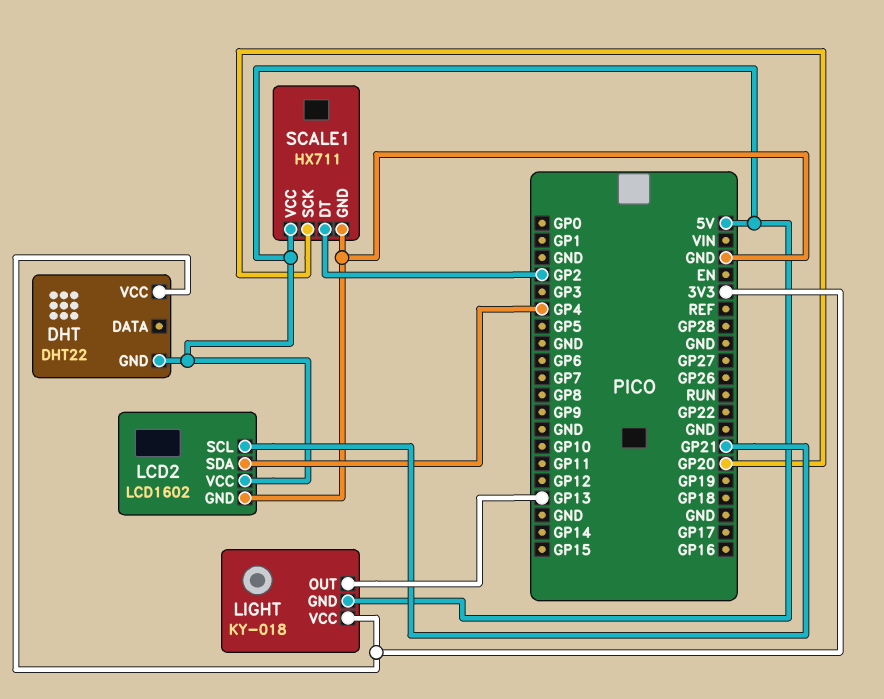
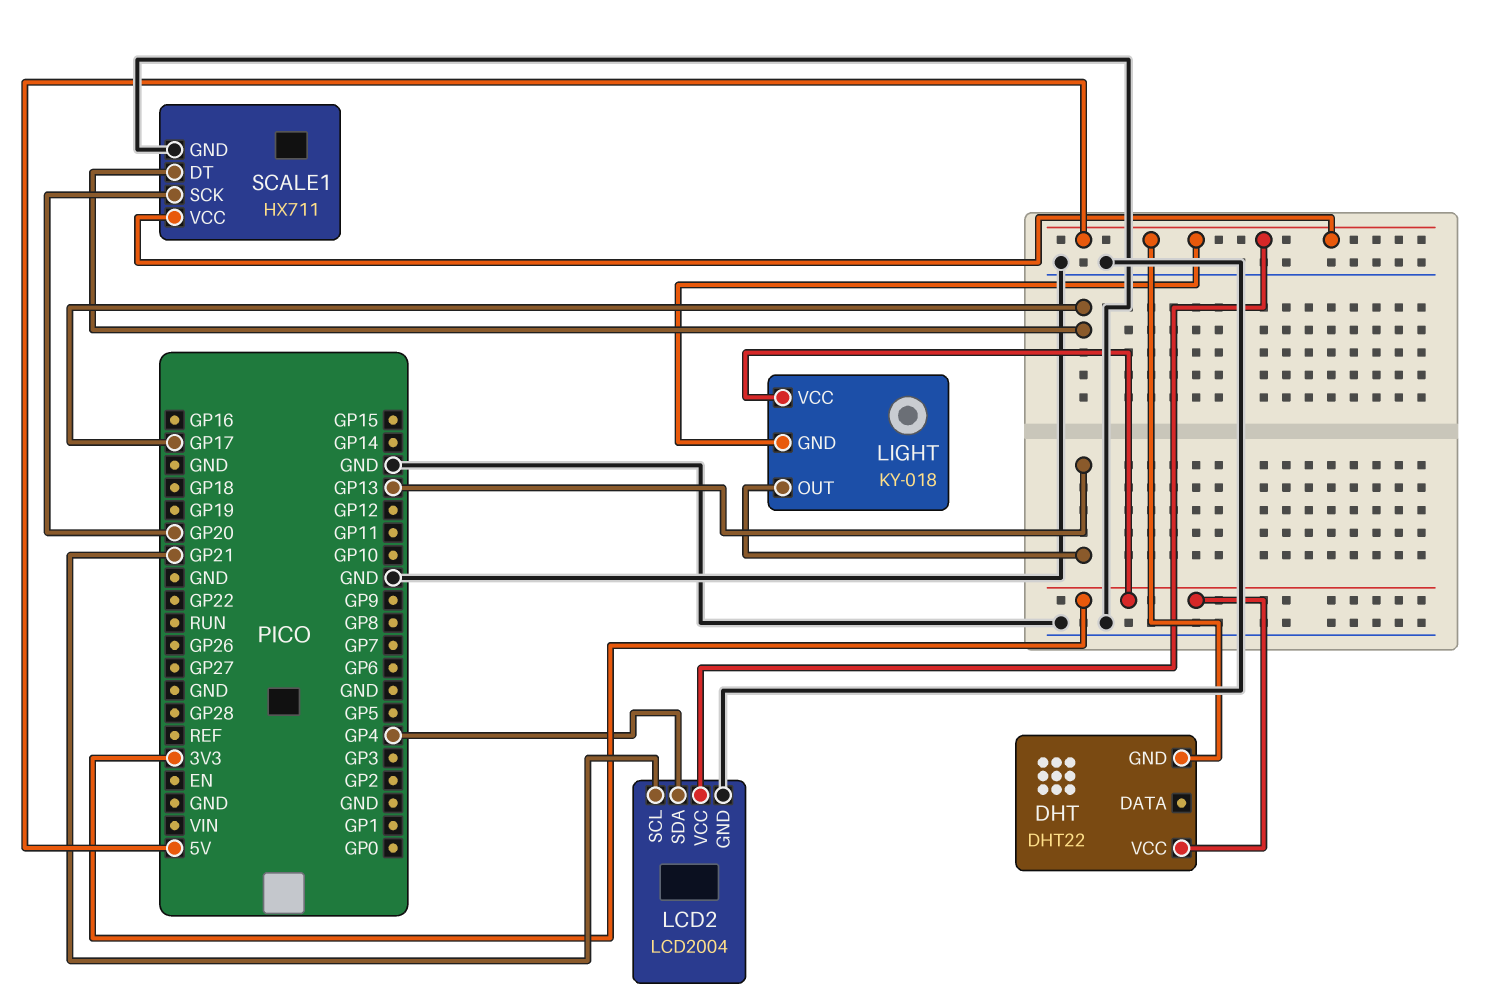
LCD2: LCD1602 -> LCD2004
SCALE1 pin DT: GP2 -> GP17

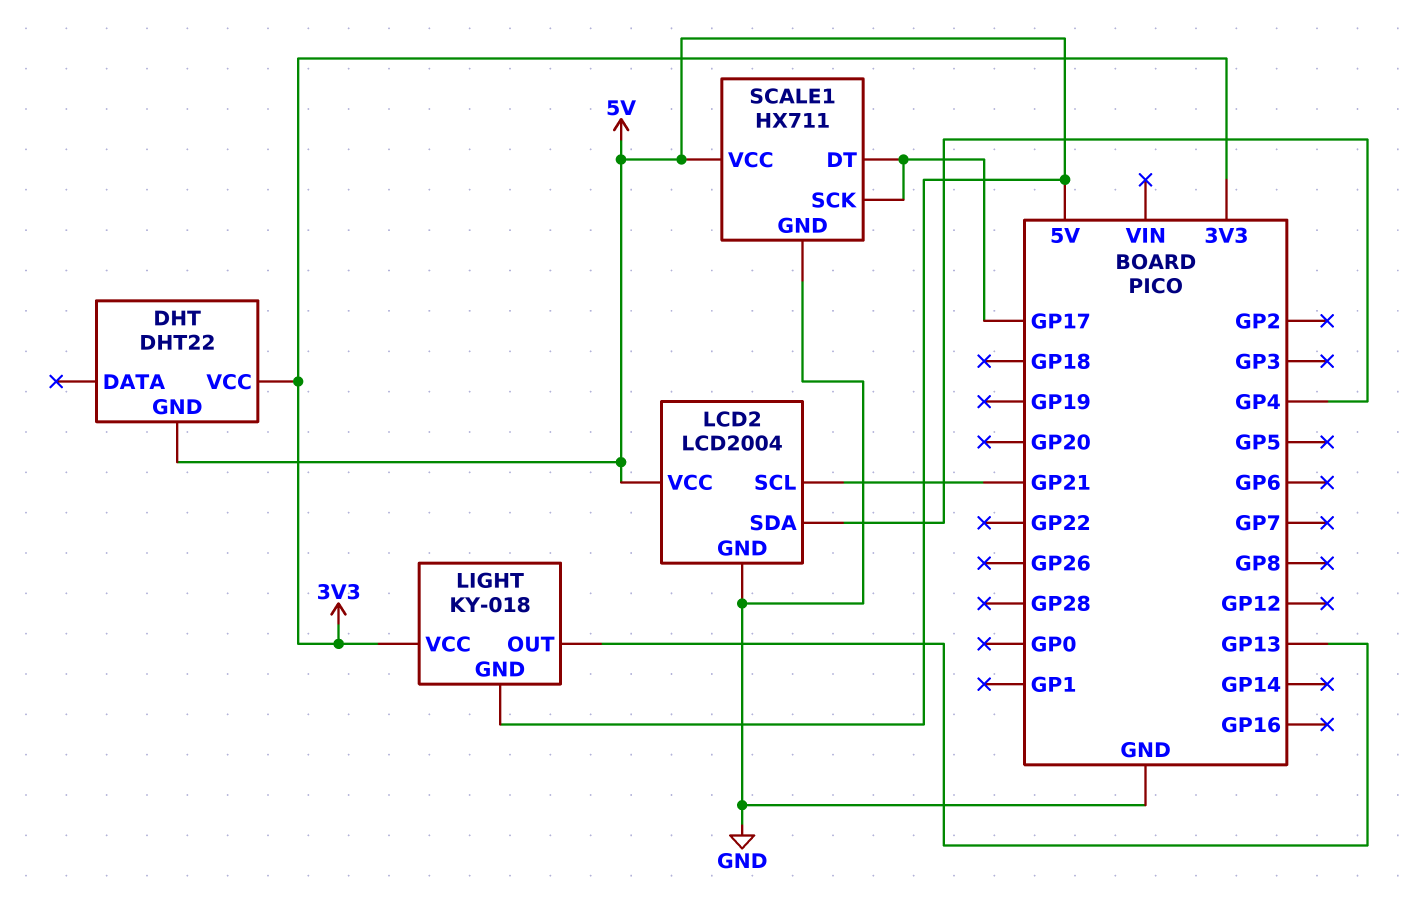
SCALE1 pin SCK: GP20 -> GP17

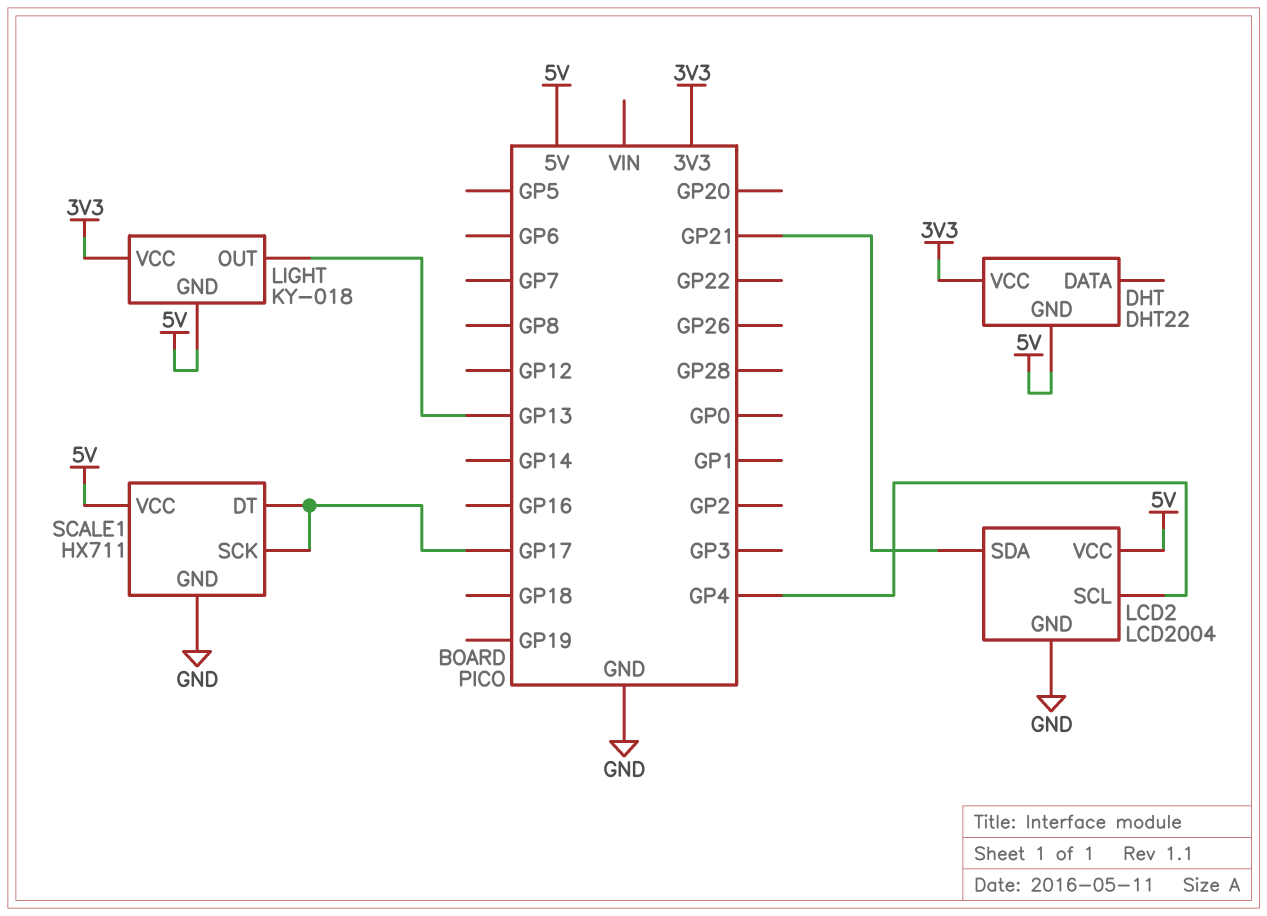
LCD2 pin SCL: GP21 -> GP4
LCD2 pin SDA: GP4 -> GP21

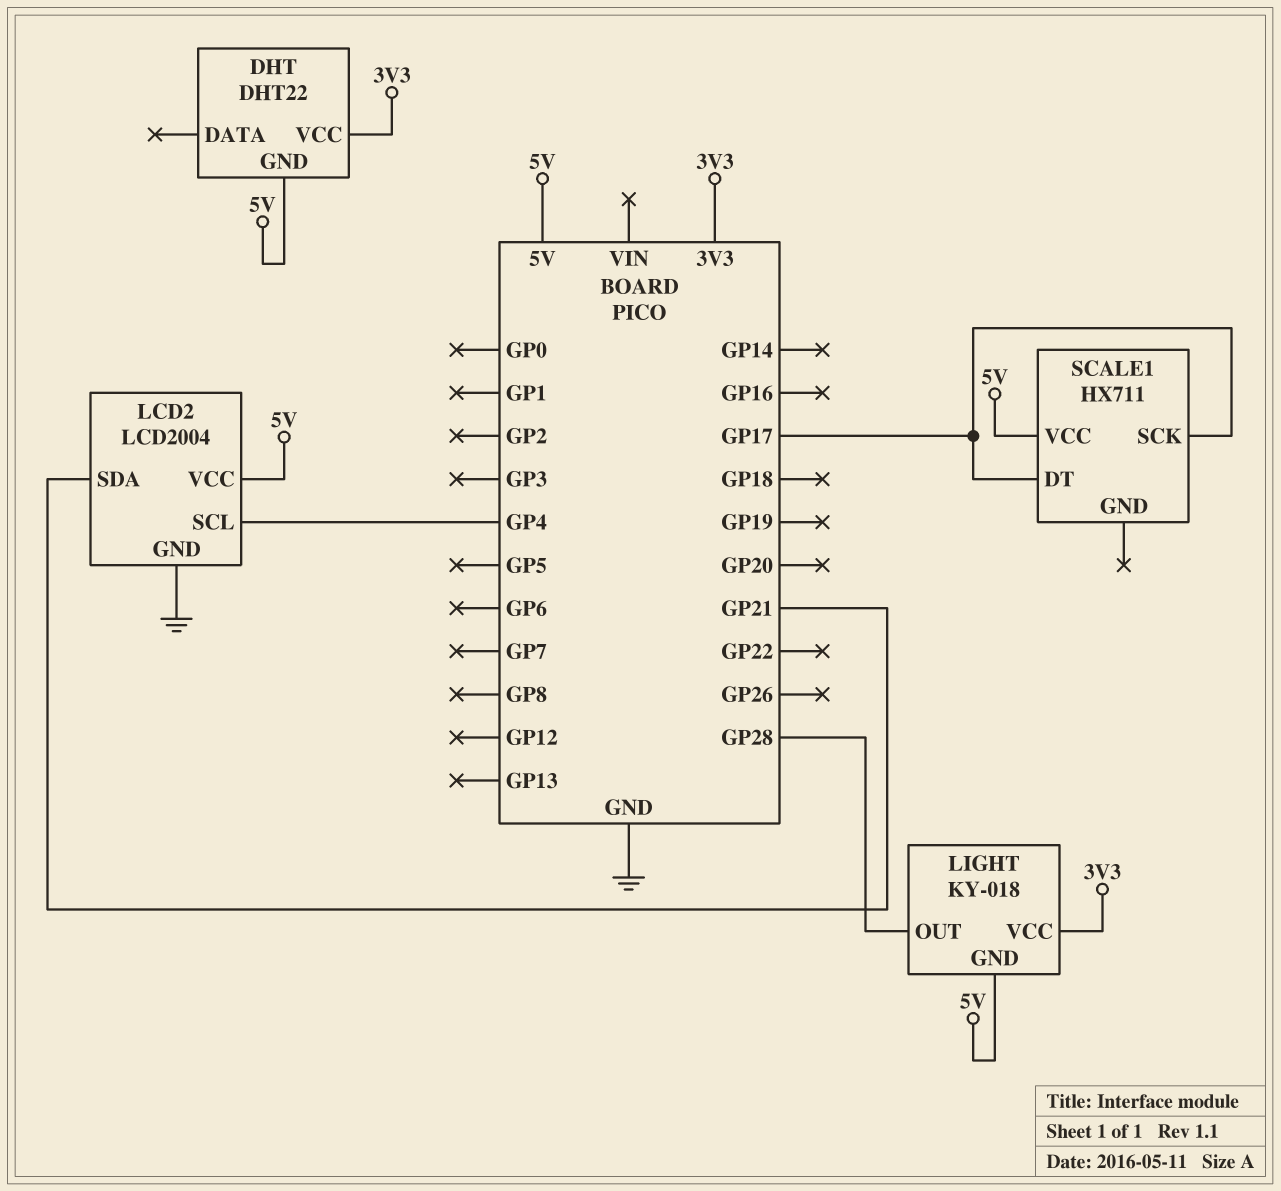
LIGHT pin OUT: GP13 -> GP28
SCALE1 pin GND: GND -> none

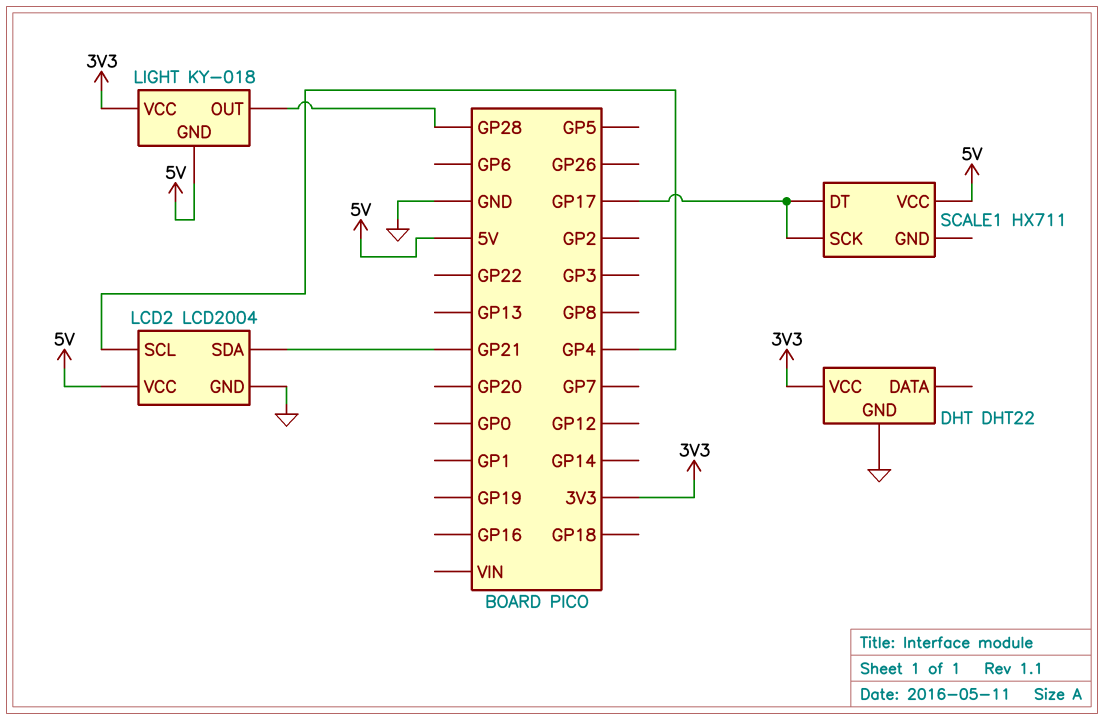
DHT pin GND: 5V -> GND

